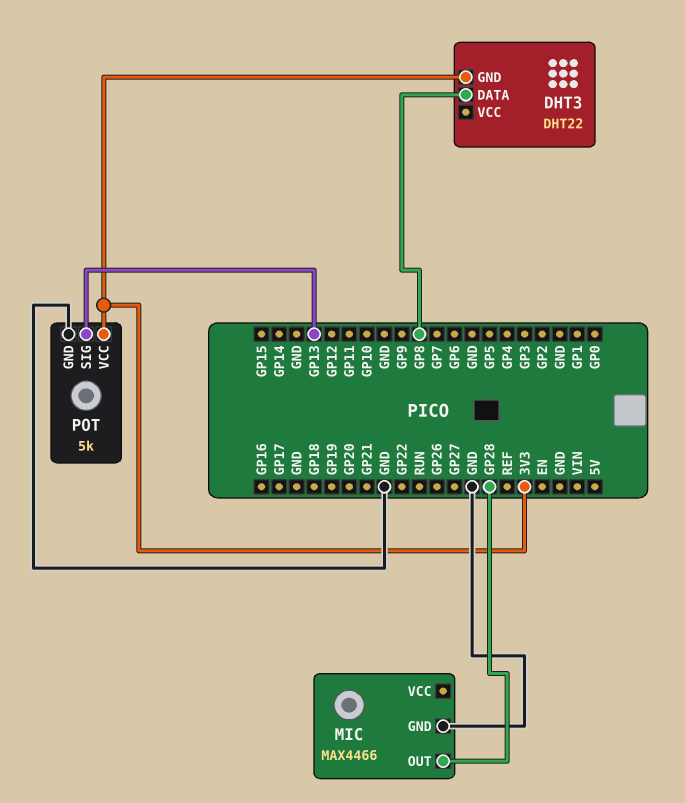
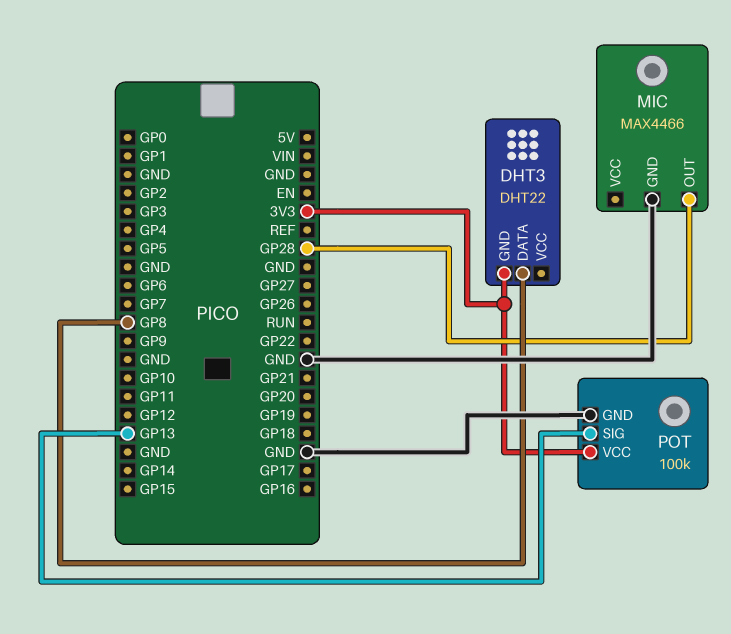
POT: 5k -> 100k

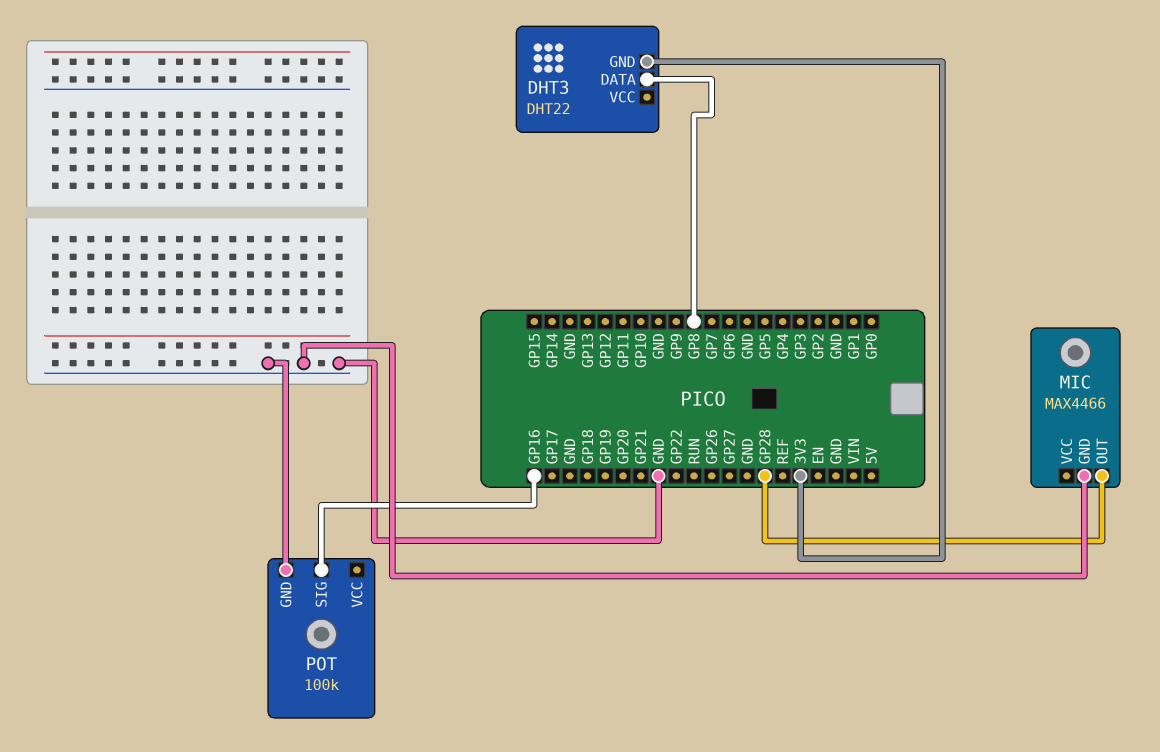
POT pin SIG: GP13 -> GP16
POT pin VCC: 3V3 -> none

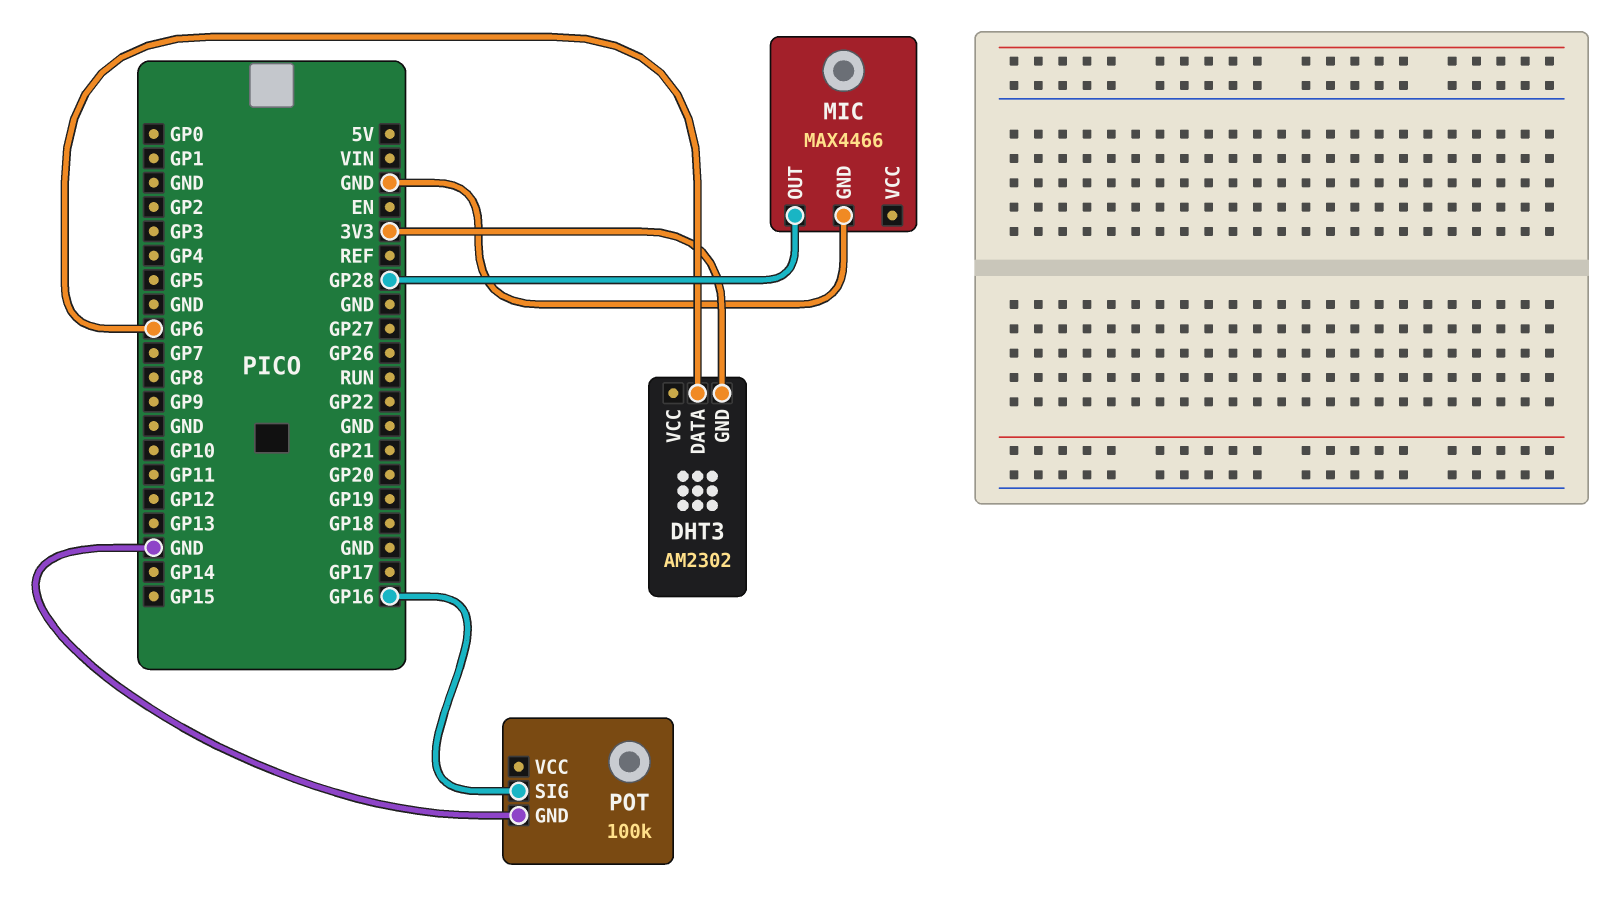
DHT3: DHT22 -> AM2302
DHT3 pin DATA: GP8 -> GP6

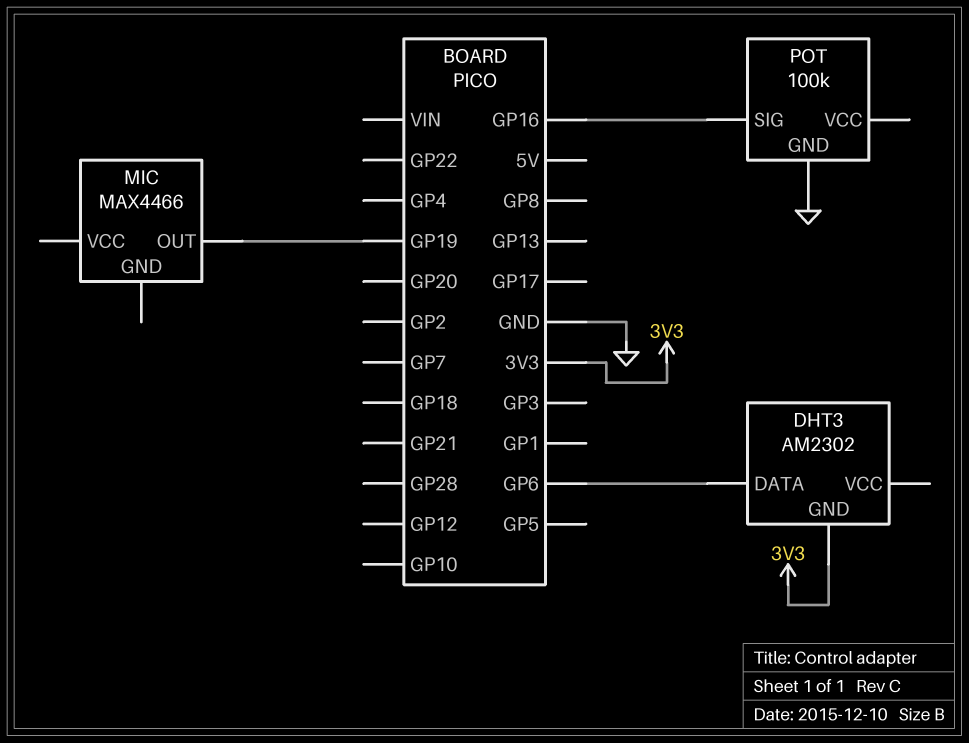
MIC pin GND: GND -> none
MIC pin OUT: GP28 -> GP19

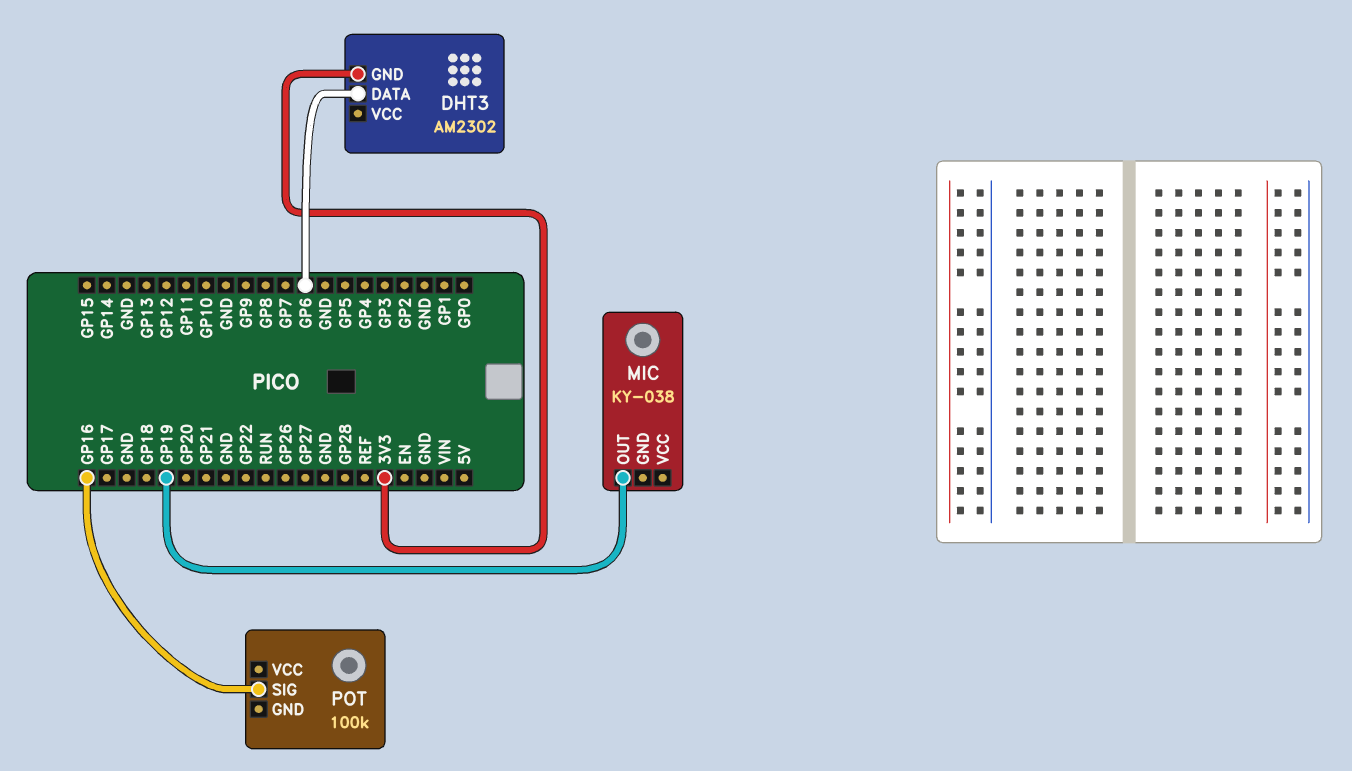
MIC: MAX4466 -> KY-038
POT pin GND: GND -> none

